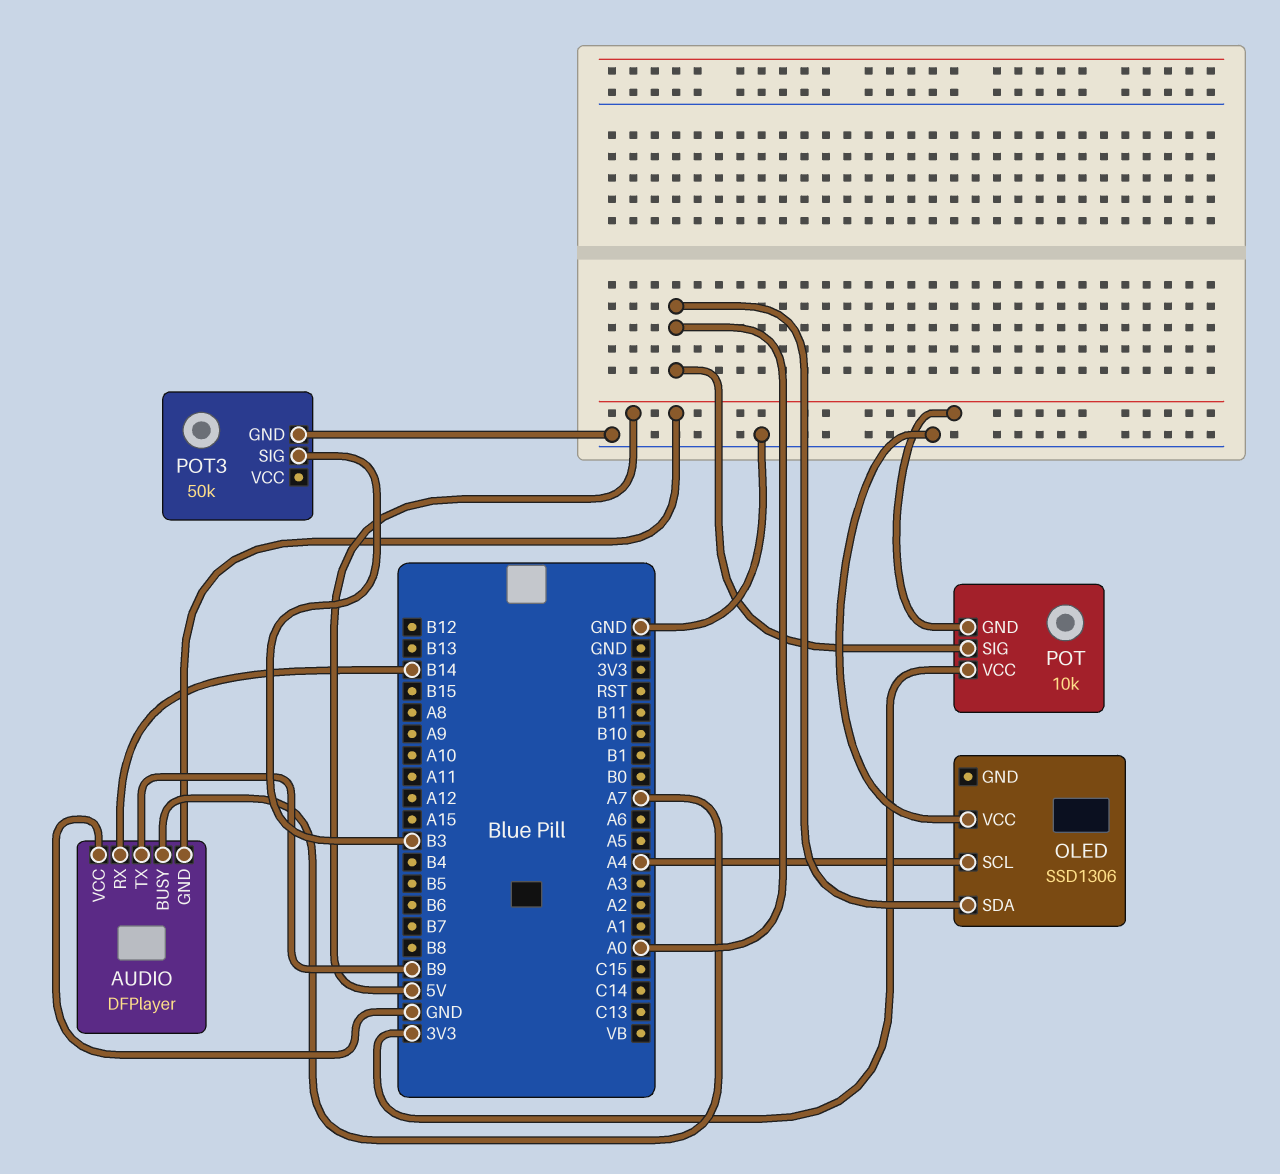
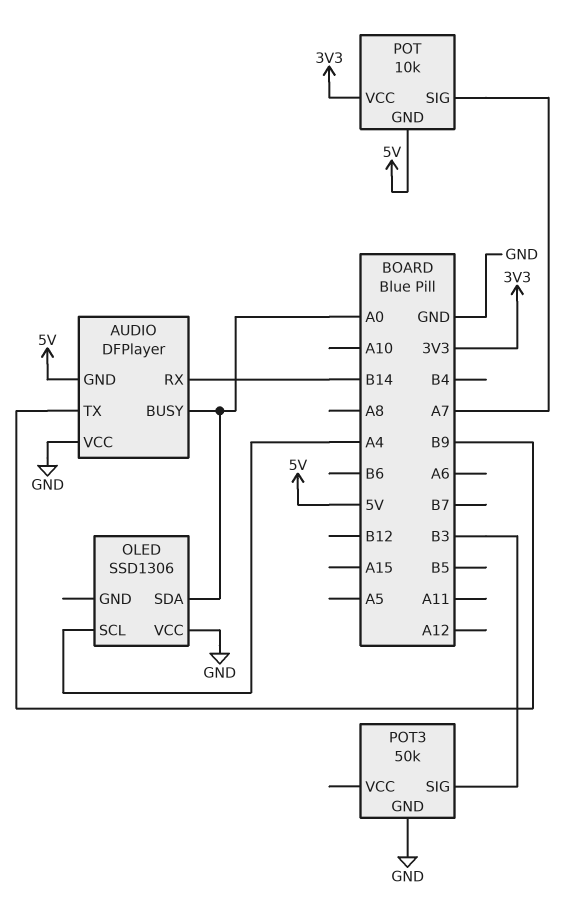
AUDIO pin BUSY: A7 -> A0
POT pin SIG: A0 -> A7

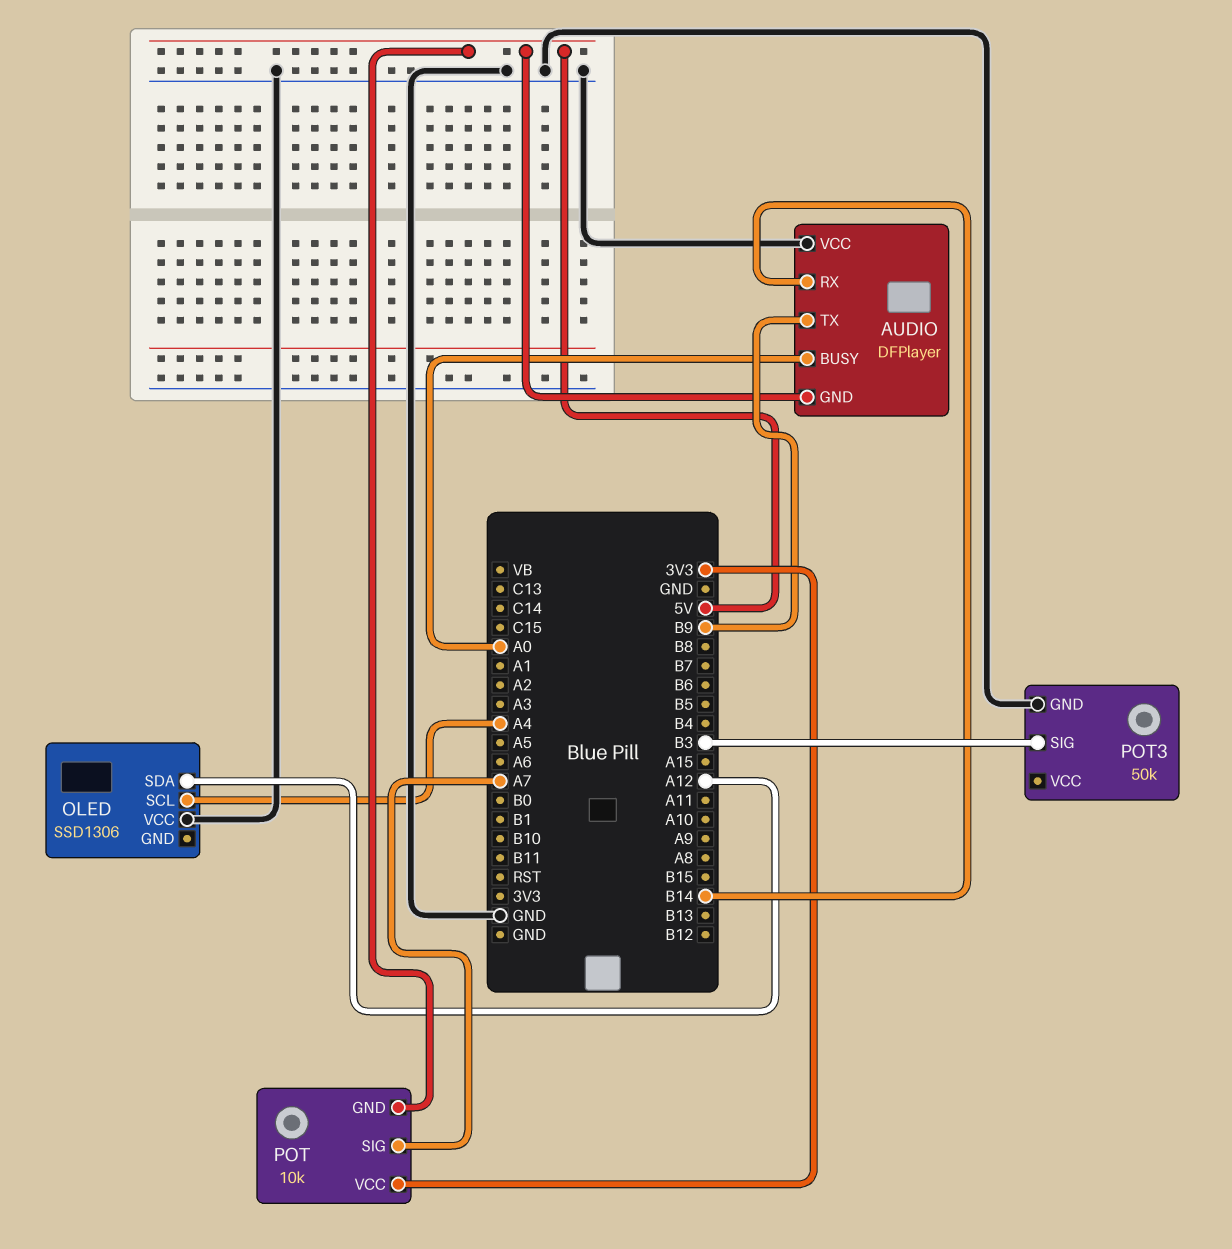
OLED pin SDA: A0 -> A12

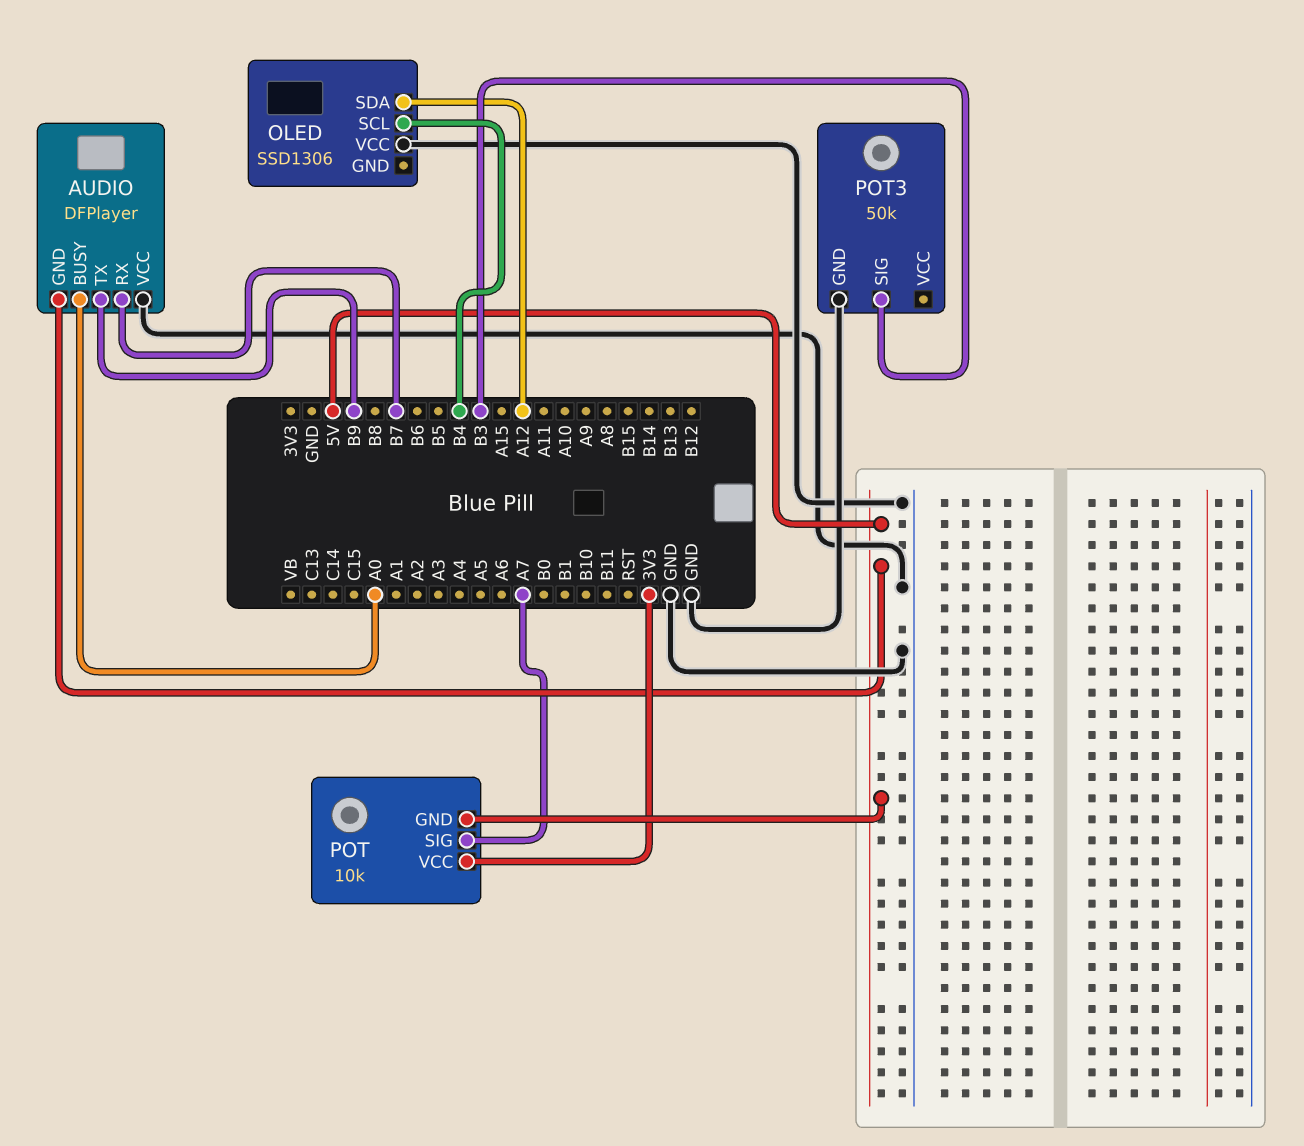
AUDIO pin RX: B14 -> B7
OLED pin SCL: A4 -> B4

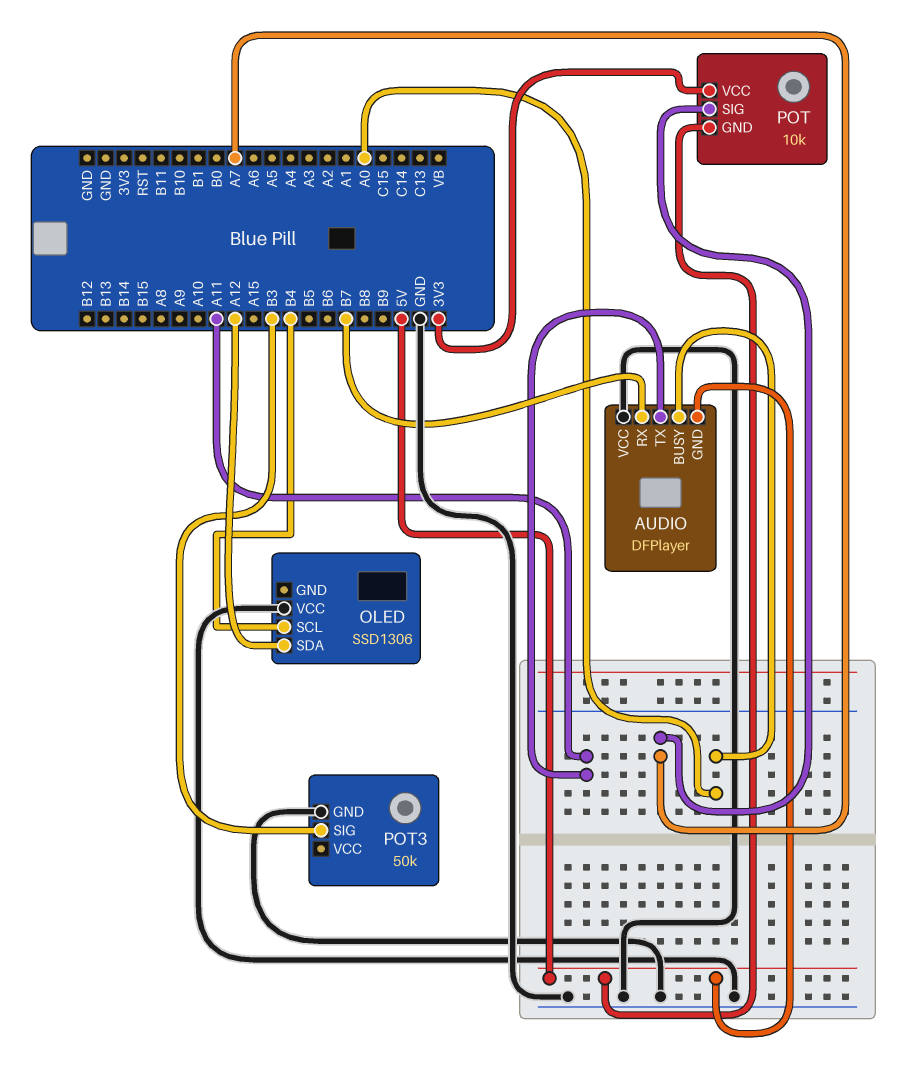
AUDIO pin TX: B9 -> A11

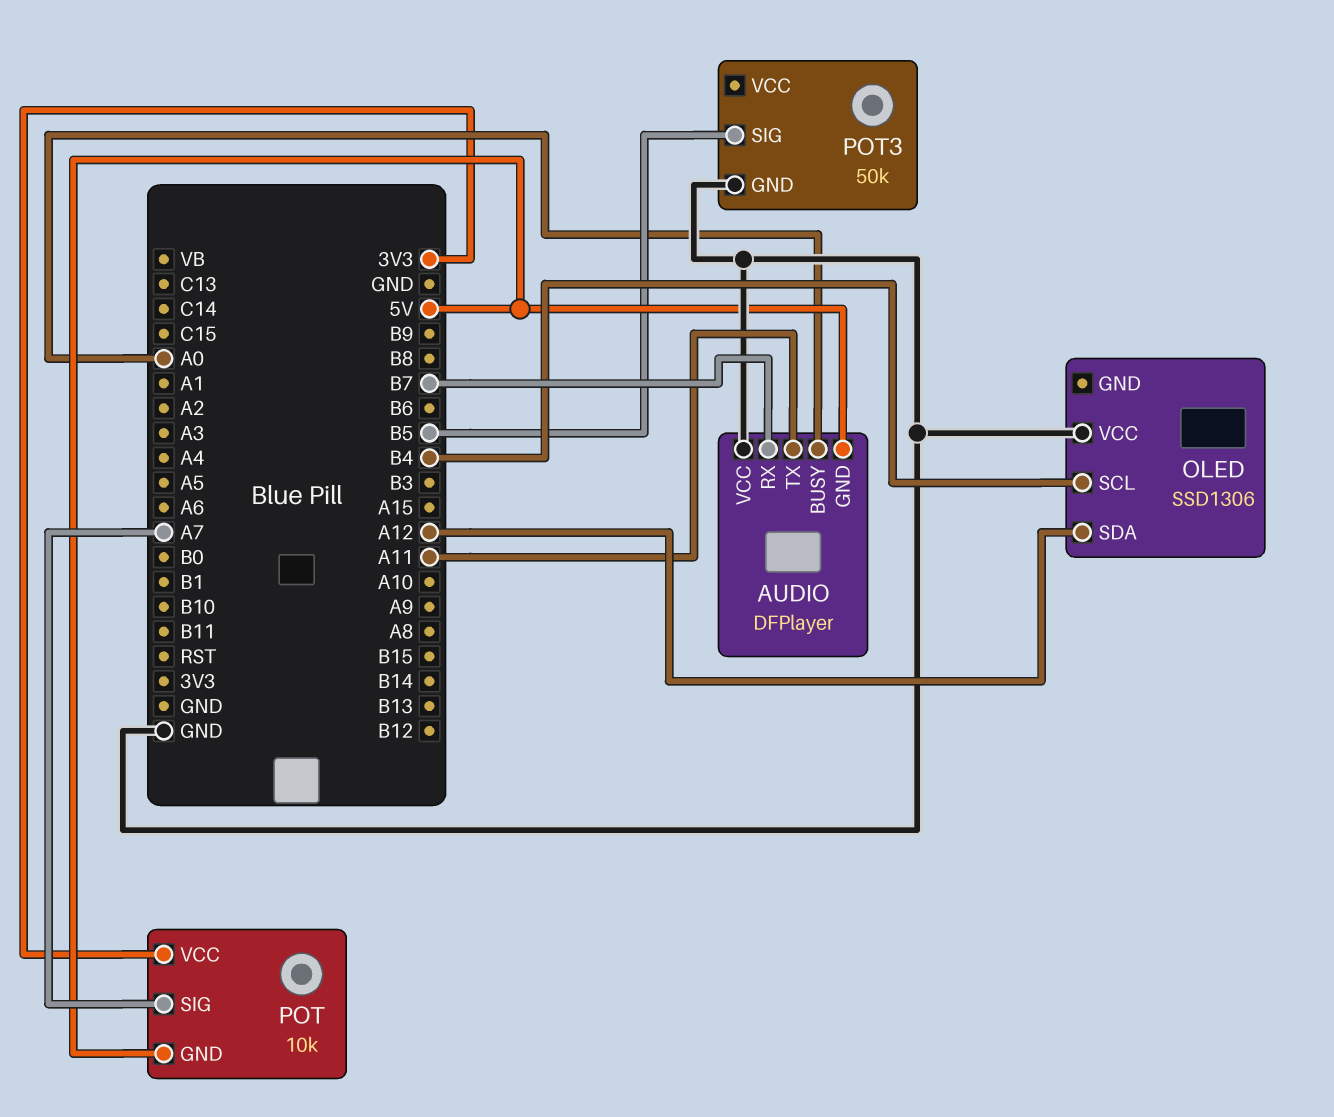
POT3 pin SIG: B3 -> B5

